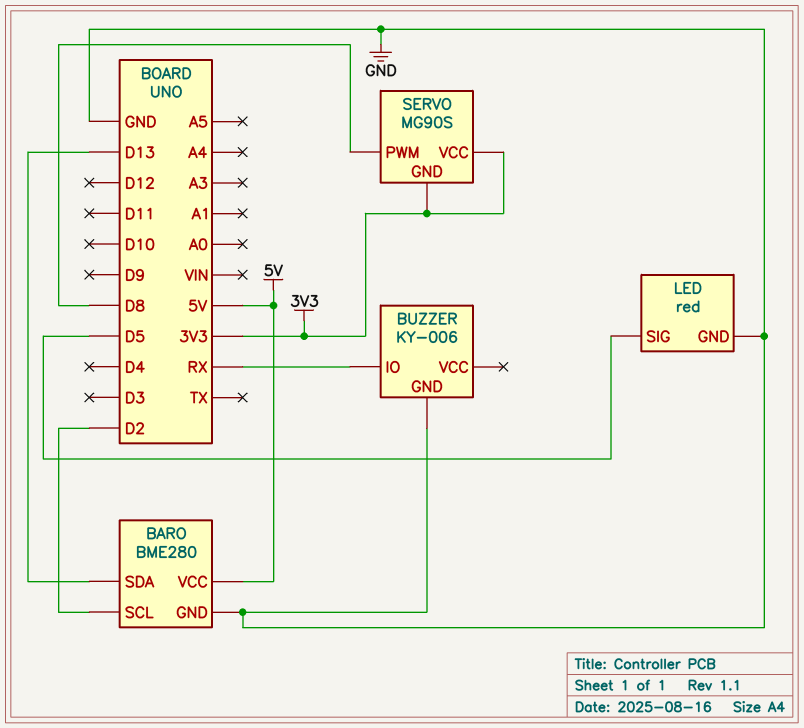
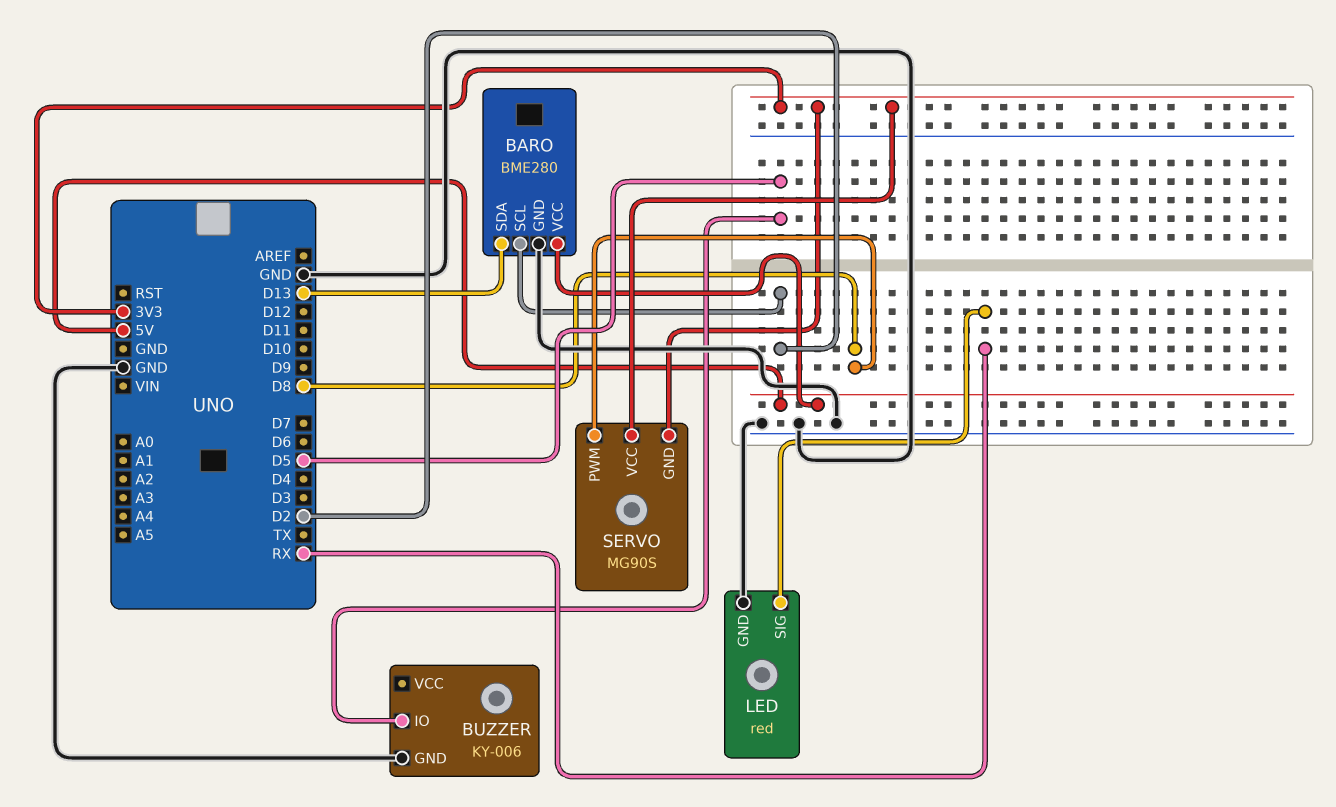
BUZZER pin IO: RX -> D5
LED pin SIG: D5 -> RX

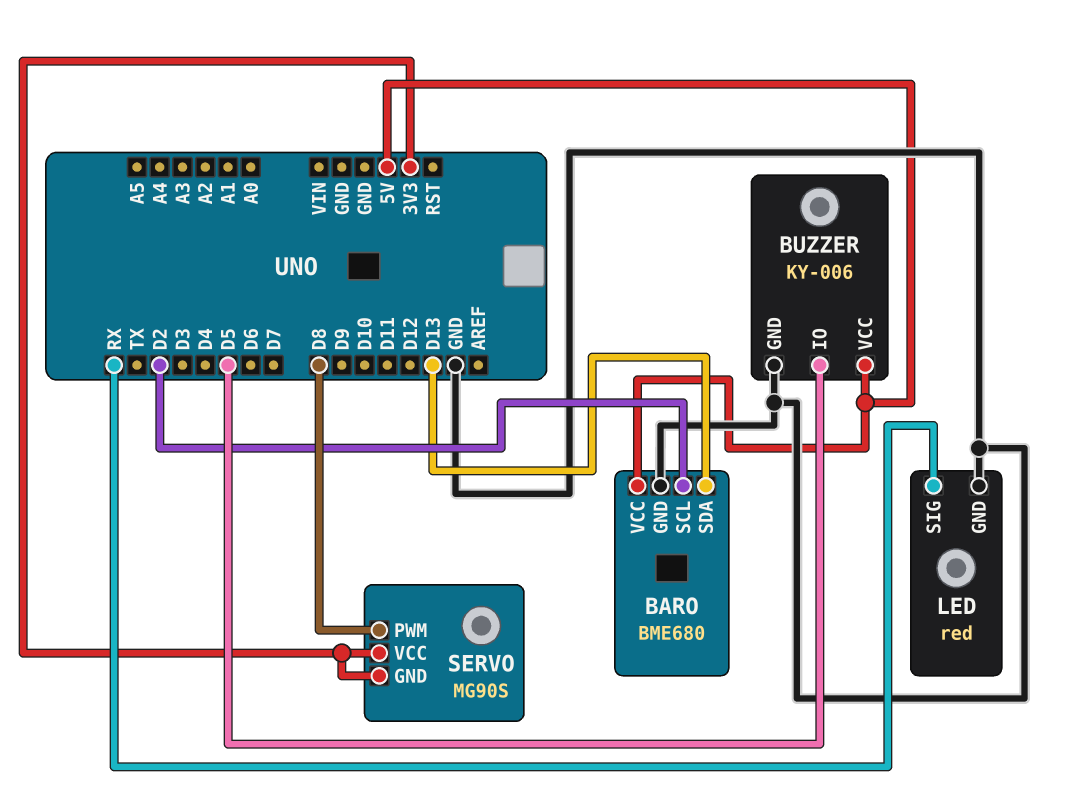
BARO: BME280 -> BME680
BUZZER pin VCC: none -> 5V

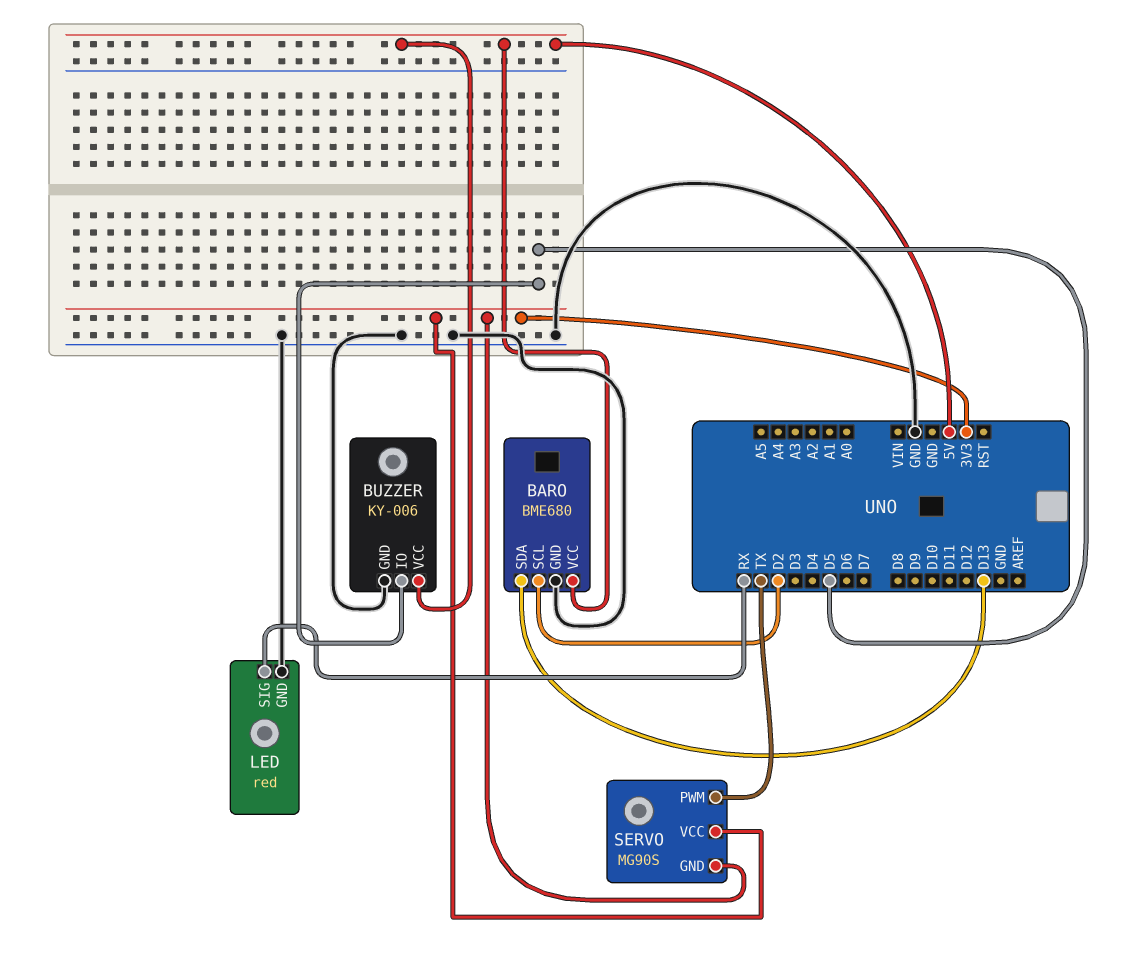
SERVO pin PWM: D8 -> TX

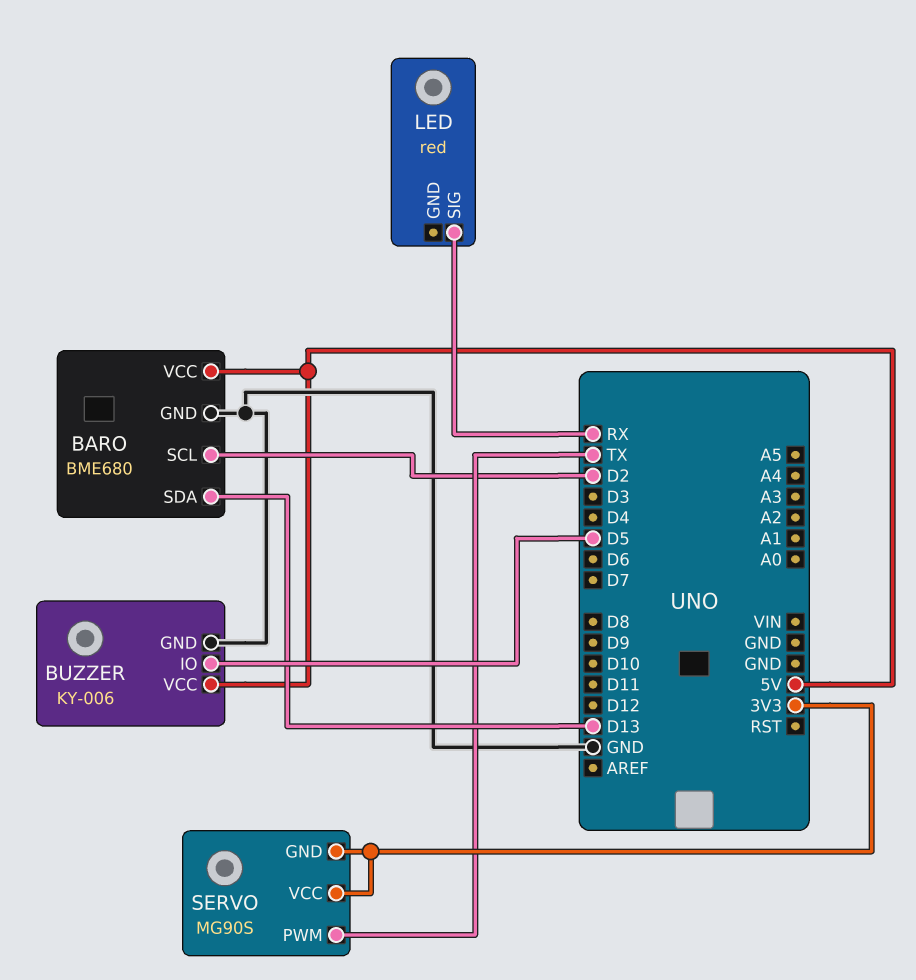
LED pin GND: GND -> none

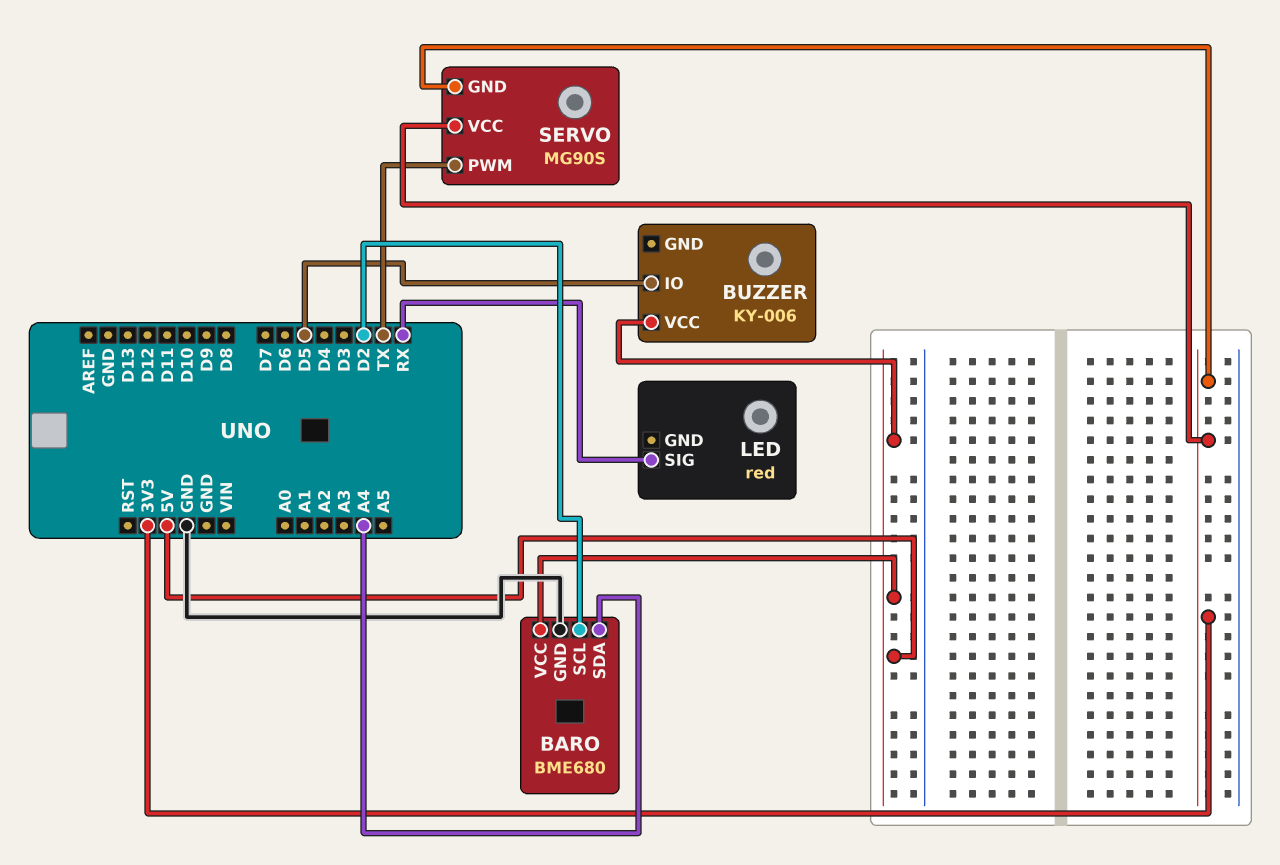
BARO pin SDA: D13 -> A4
BUZZER pin GND: GND -> none

